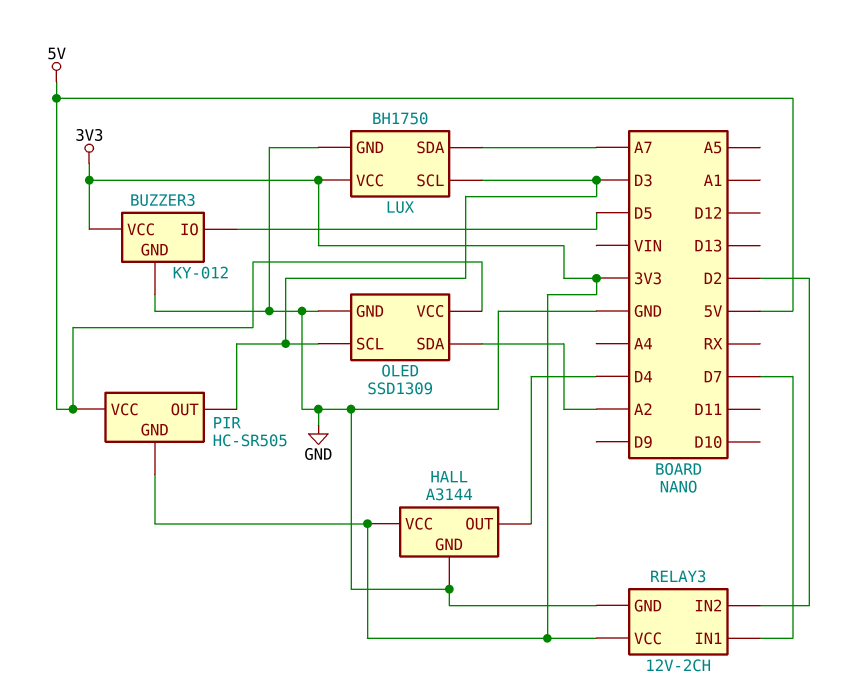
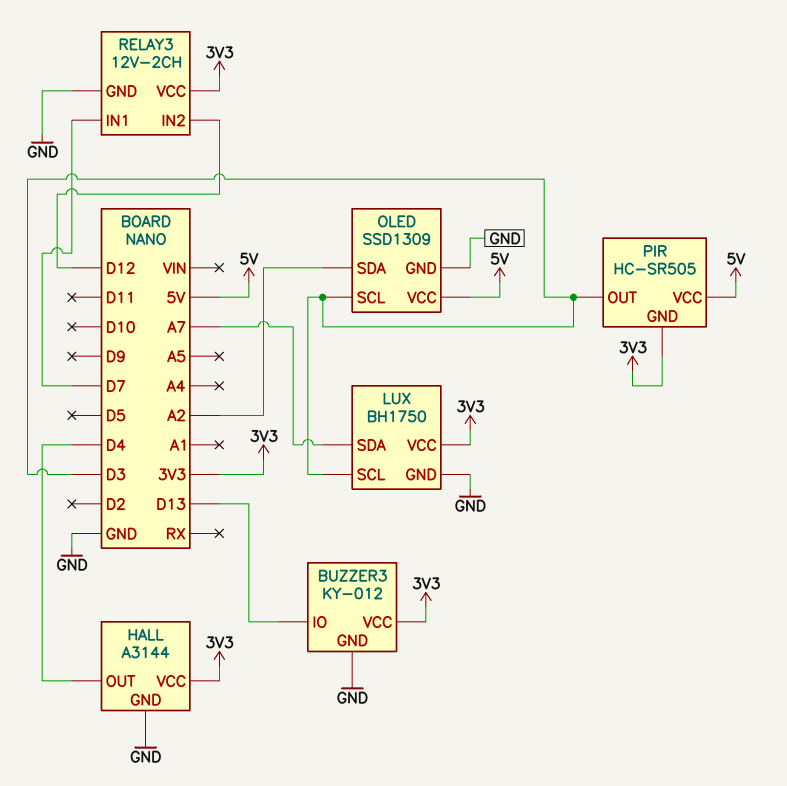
BUZZER3 pin IO: D5 -> D13
RELAY3 pin IN2: D2 -> D12

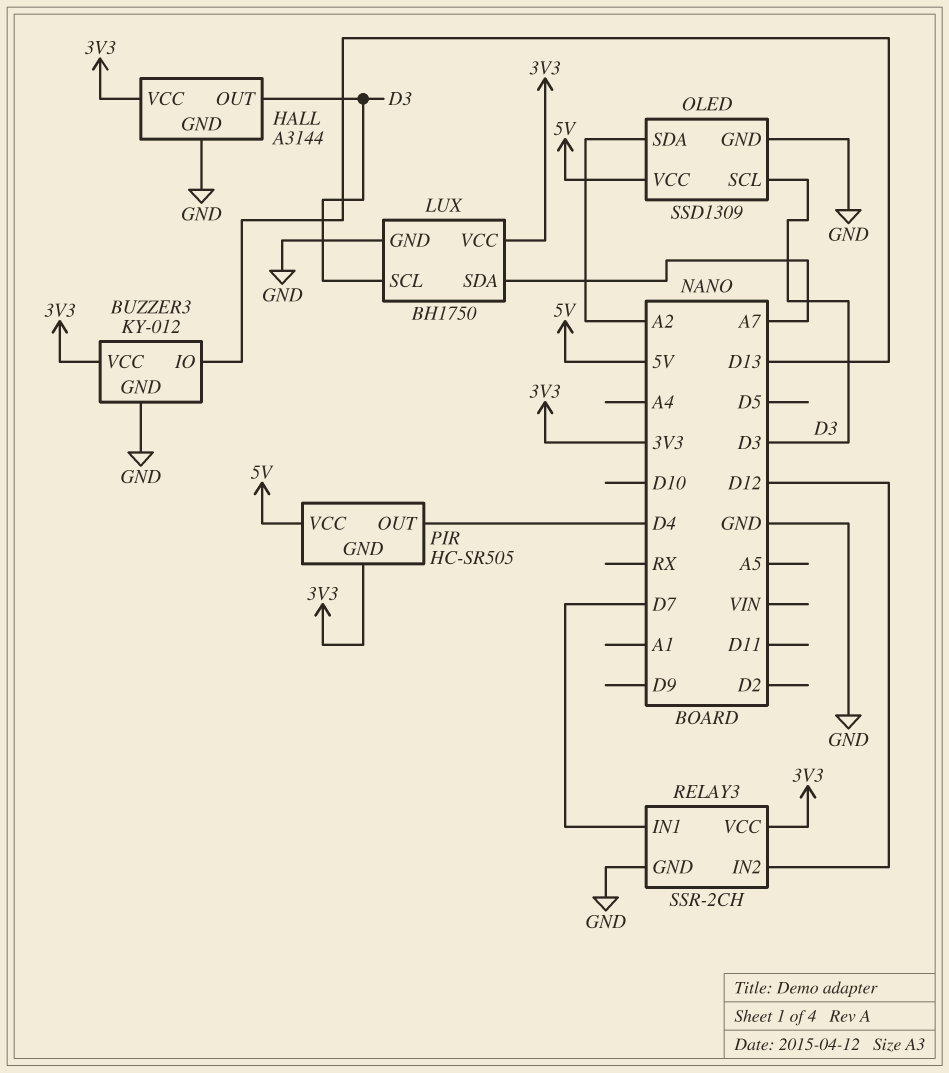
HALL pin OUT: D4 -> D3
PIR pin OUT: D3 -> D4
RELAY3: 12V-2CH -> SSR-2CH

